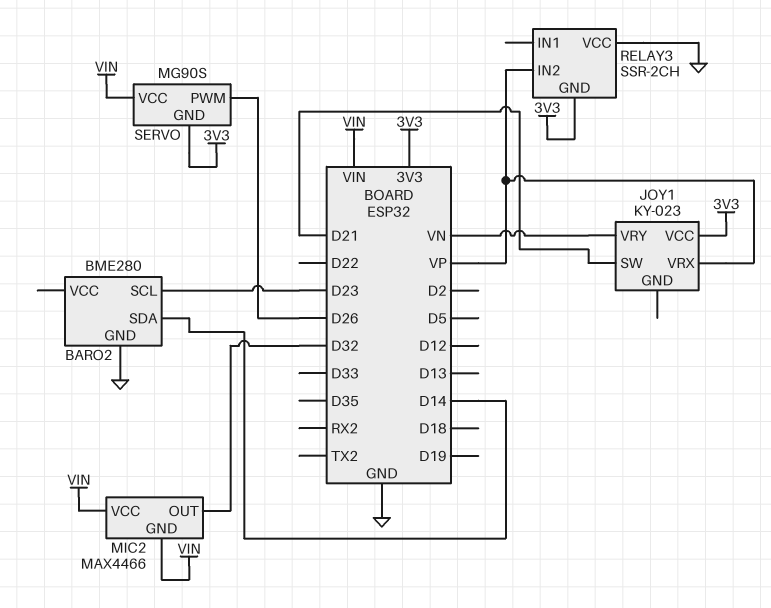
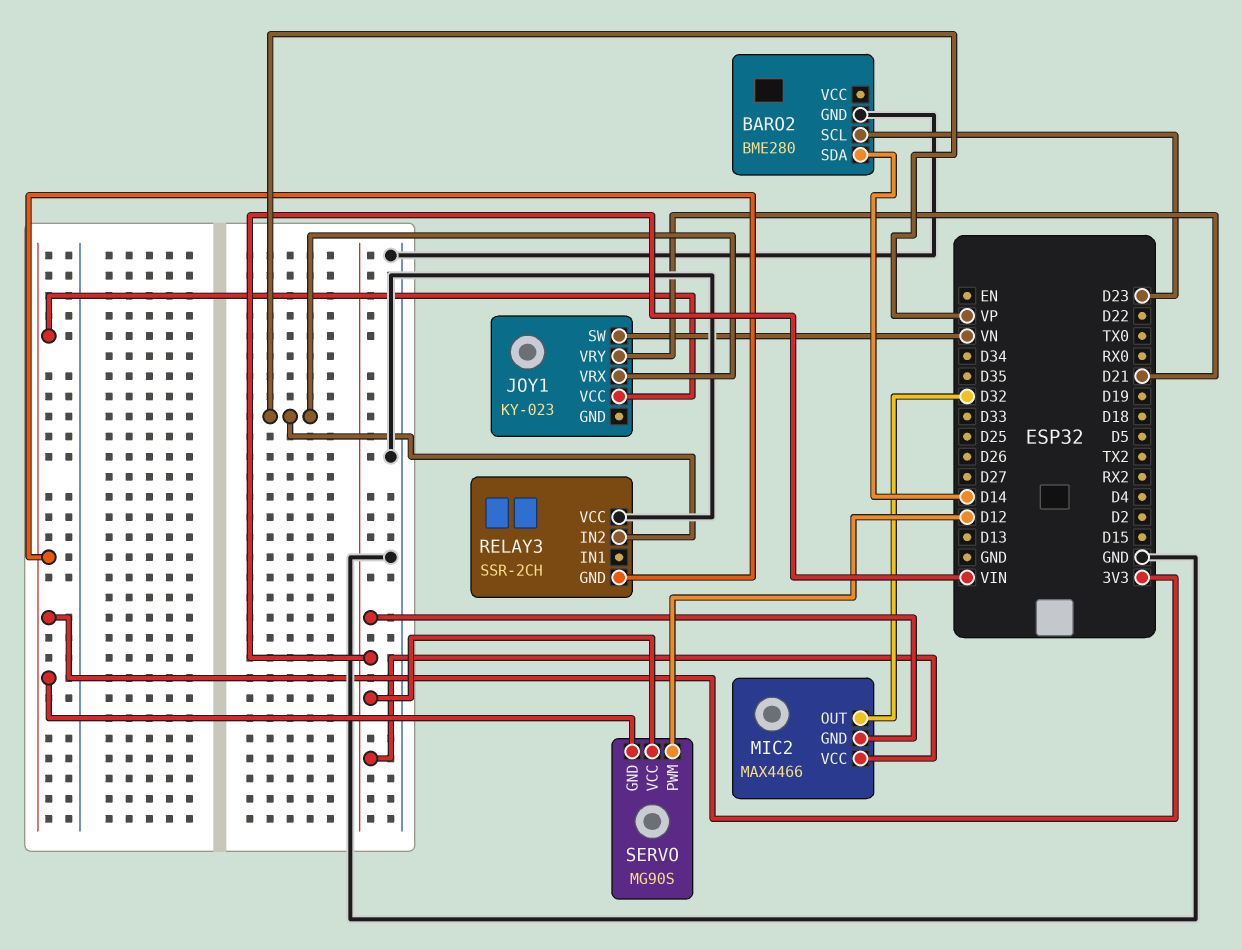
JOY1 pin SW: D21 -> VN
JOY1 pin VRY: VN -> D21
SERVO pin PWM: D26 -> D12

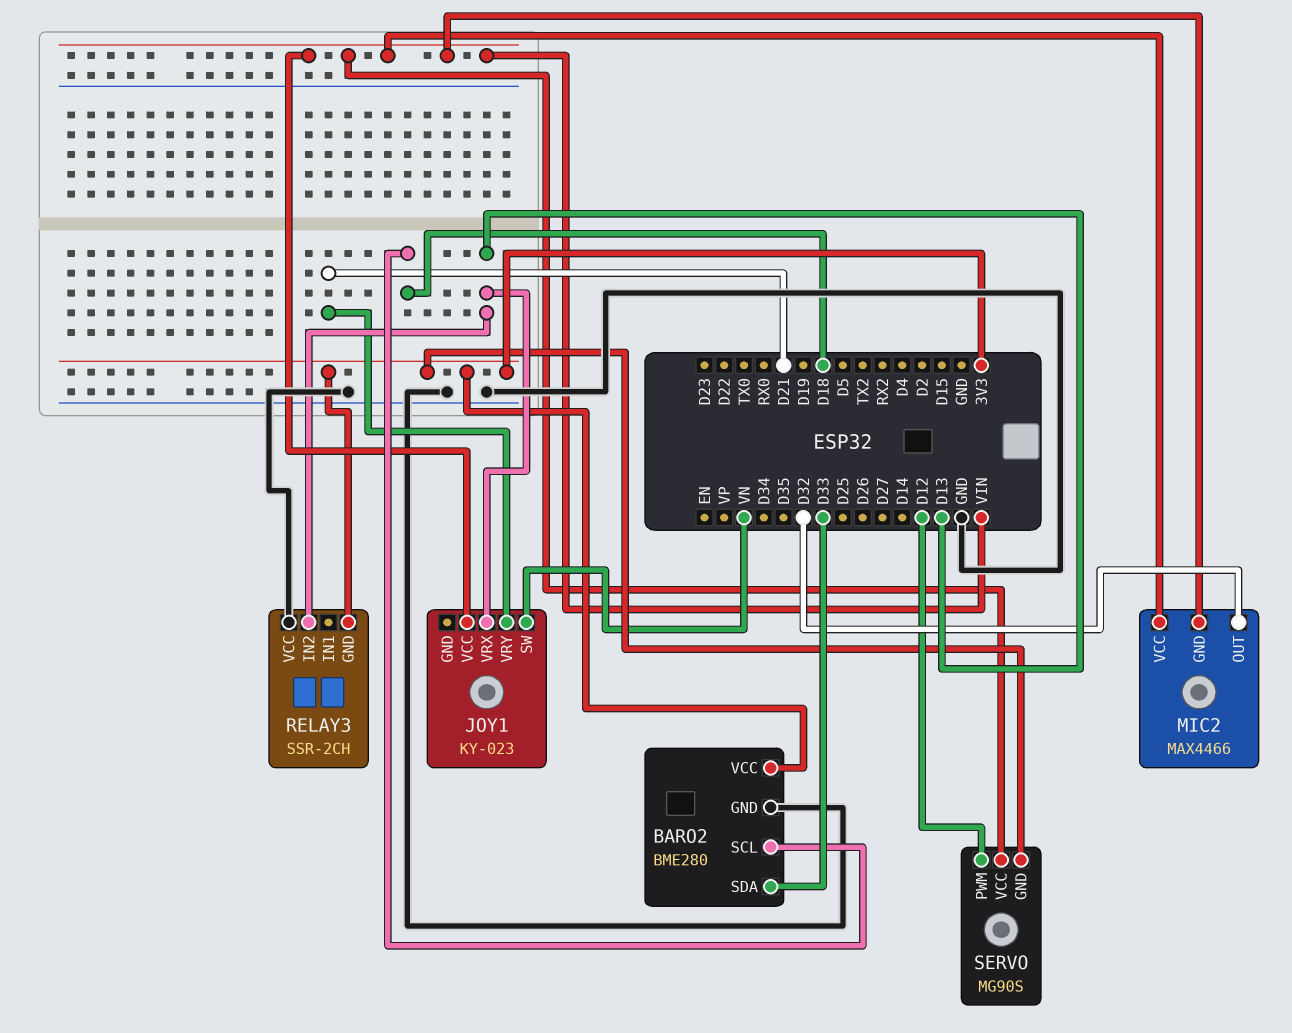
BARO2 pin SCL: D23 -> D18
BARO2 pin SDA: D14 -> D33
BARO2 pin VCC: none -> 3V3
JOY1 pin VCC: 3V3 -> VIN
JOY1 pin VRX: VP -> D13
RELAY3 pin IN2: VP -> D13

